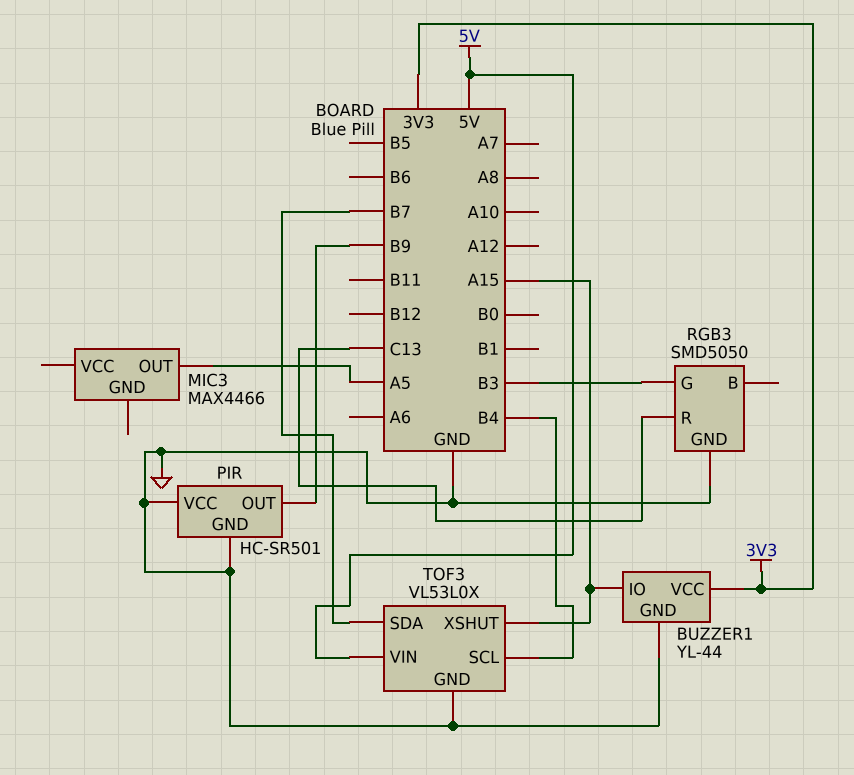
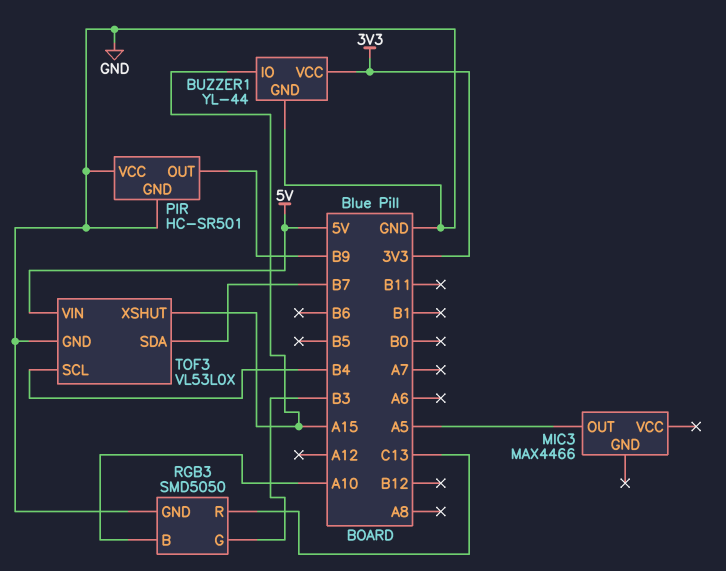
RGB3 pin B: none -> A10

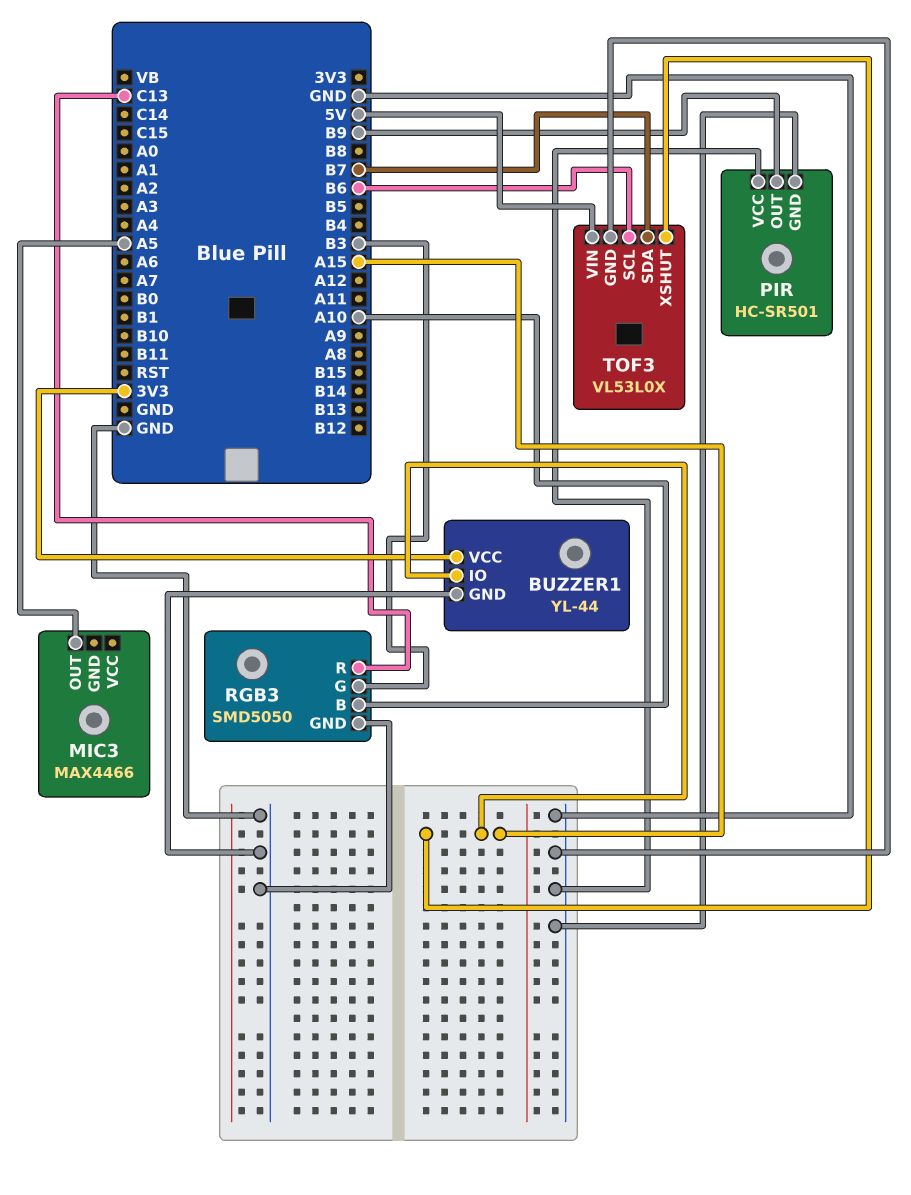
TOF3 pin SCL: B4 -> B6

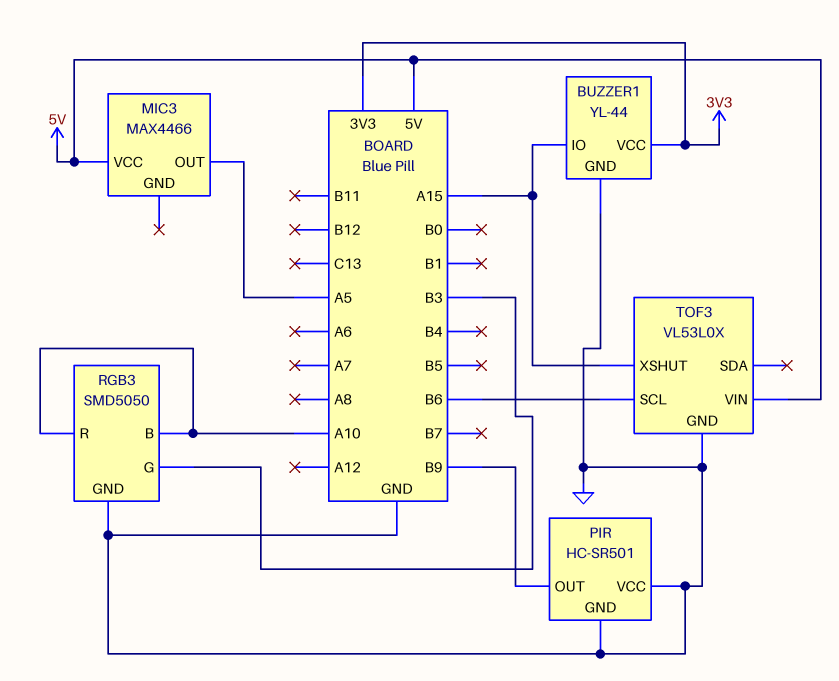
MIC3 pin VCC: none -> 5V
RGB3 pin R: C13 -> A10
TOF3 pin SDA: B7 -> none

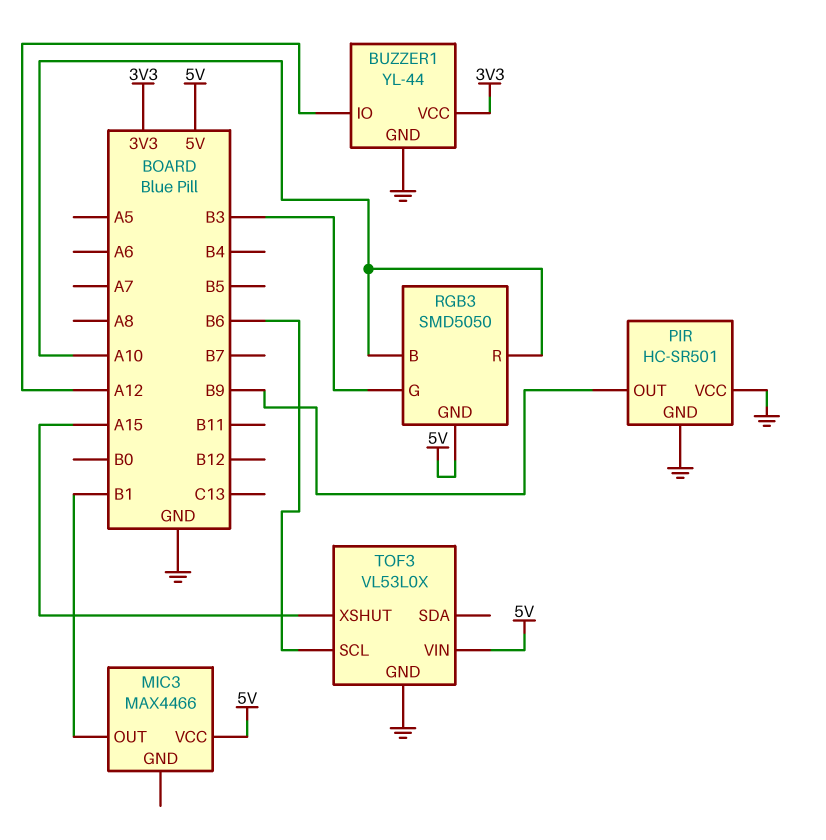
BUZZER1 pin IO: A15 -> A12
MIC3 pin OUT: A5 -> B1
RGB3 pin GND: GND -> 5V

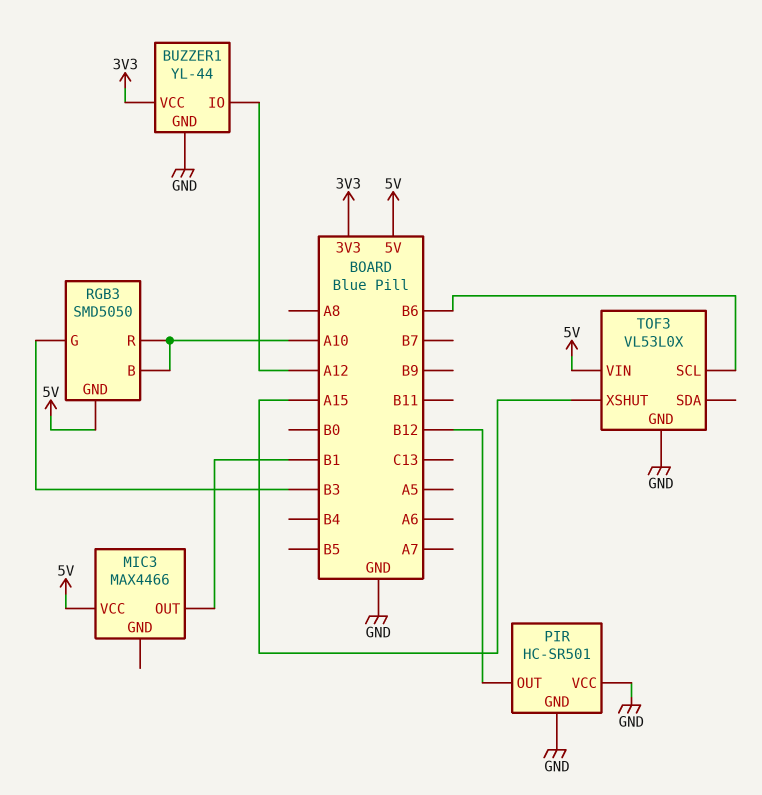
PIR pin OUT: B9 -> B12

